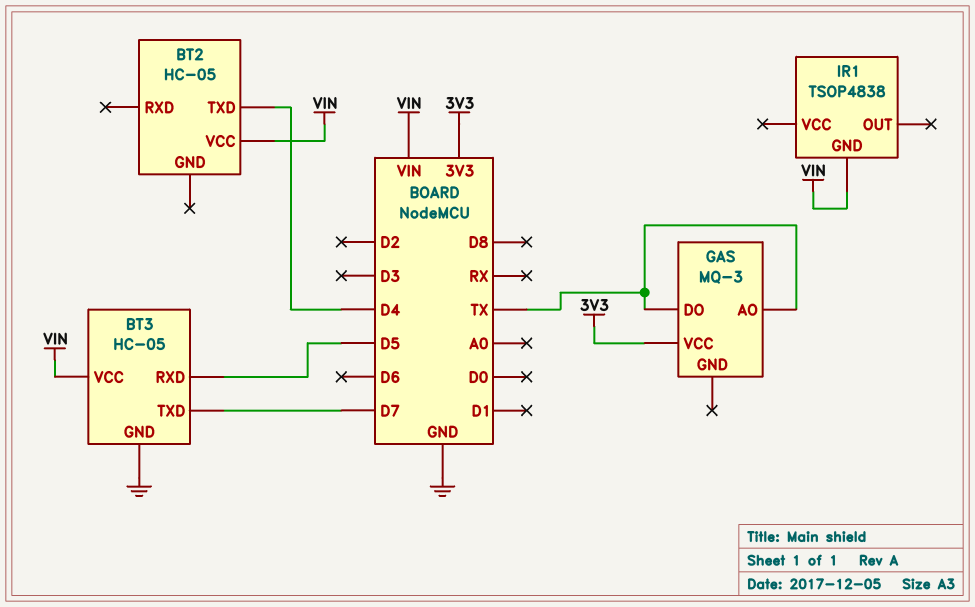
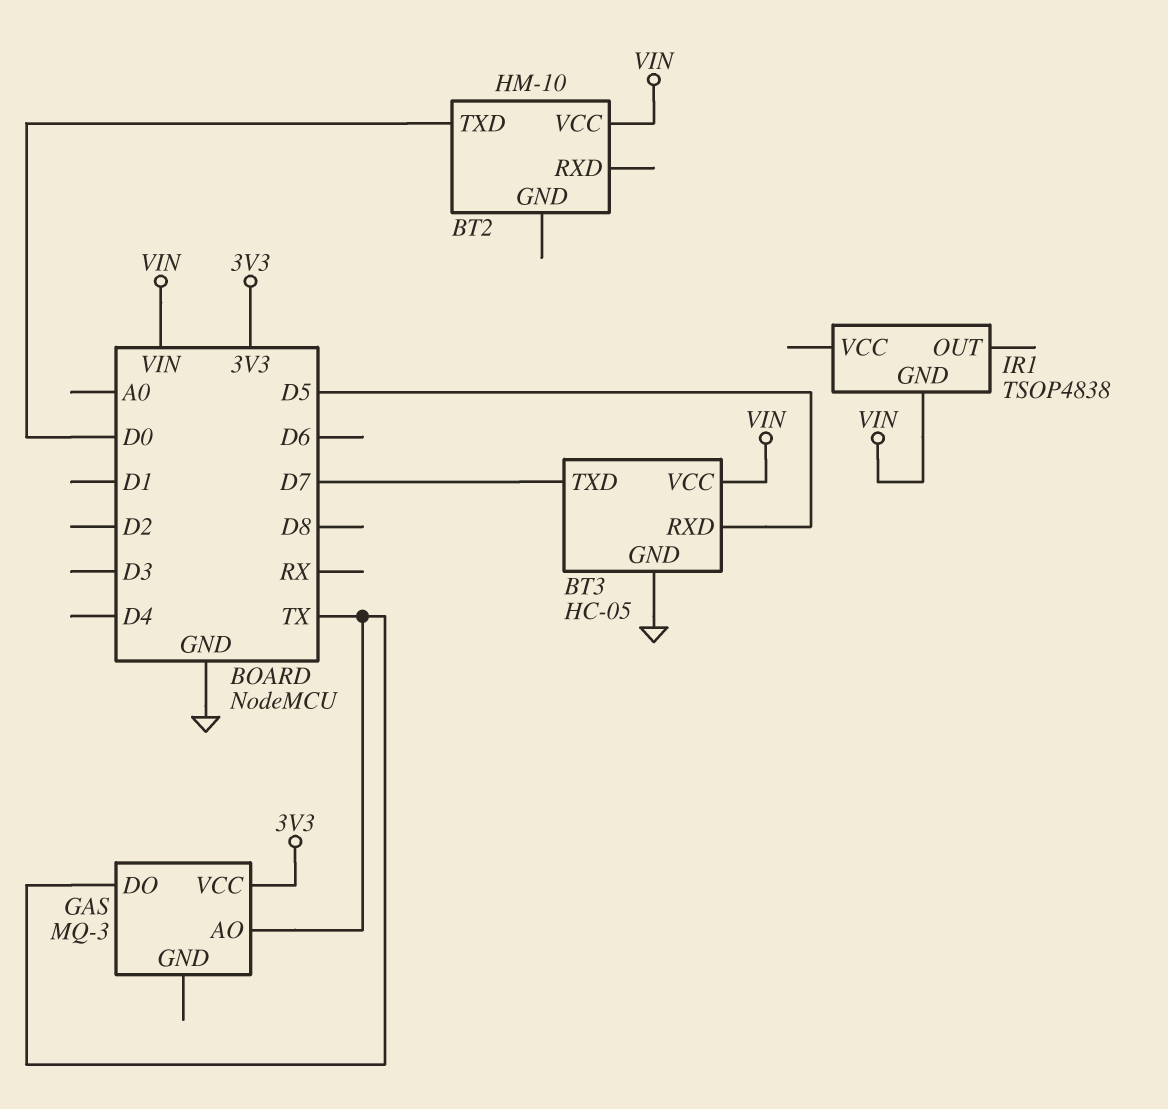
BT2: HC-05 -> HM-10
BT2 pin TXD: D4 -> D0

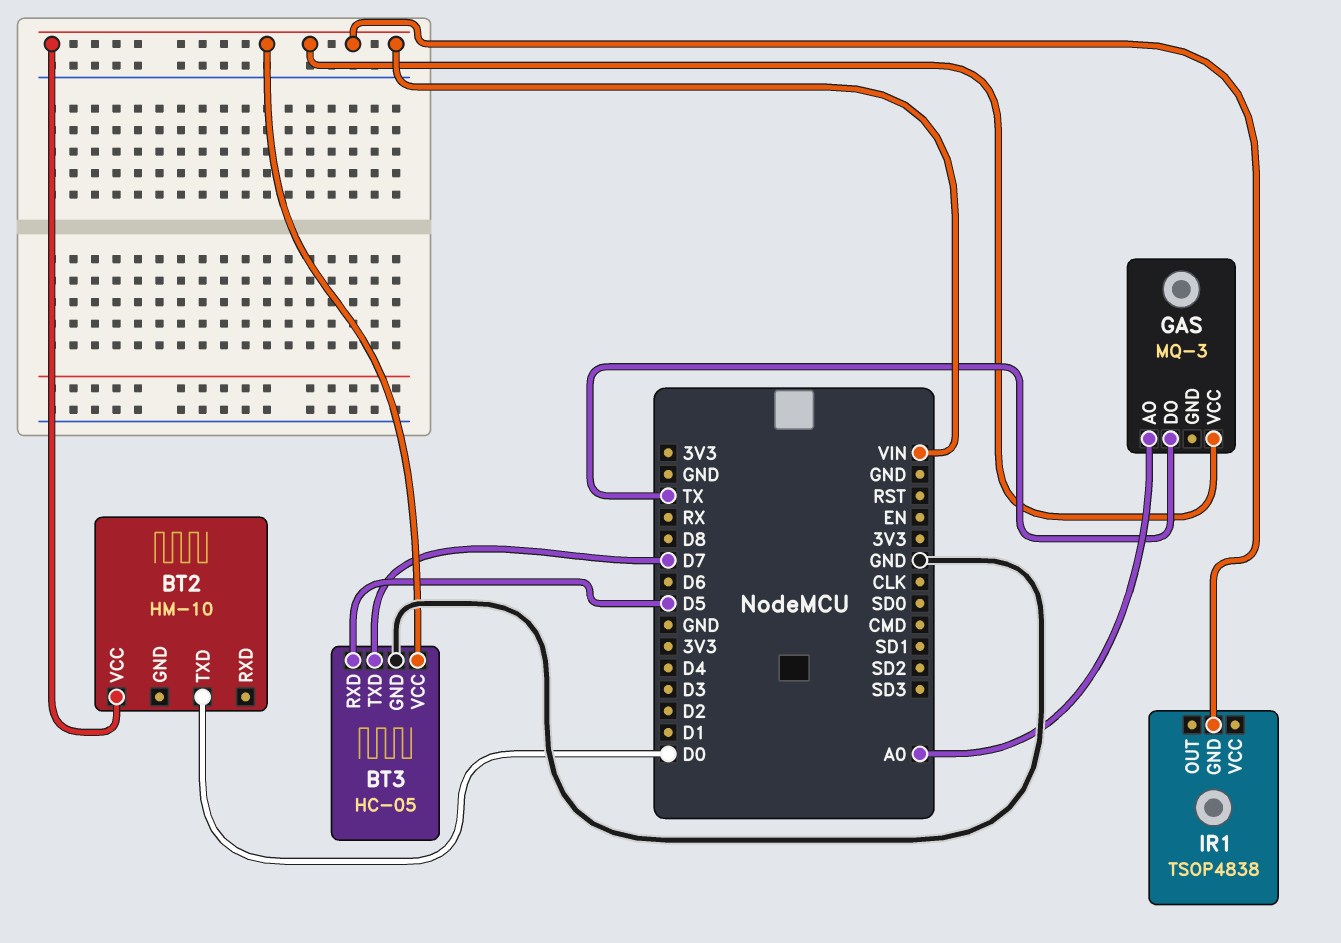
GAS pin AO: TX -> A0
GAS pin VCC: 3V3 -> VIN

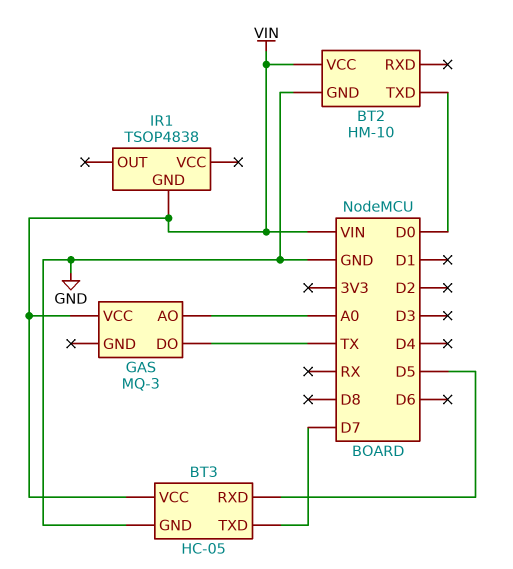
BT2 pin GND: none -> GND

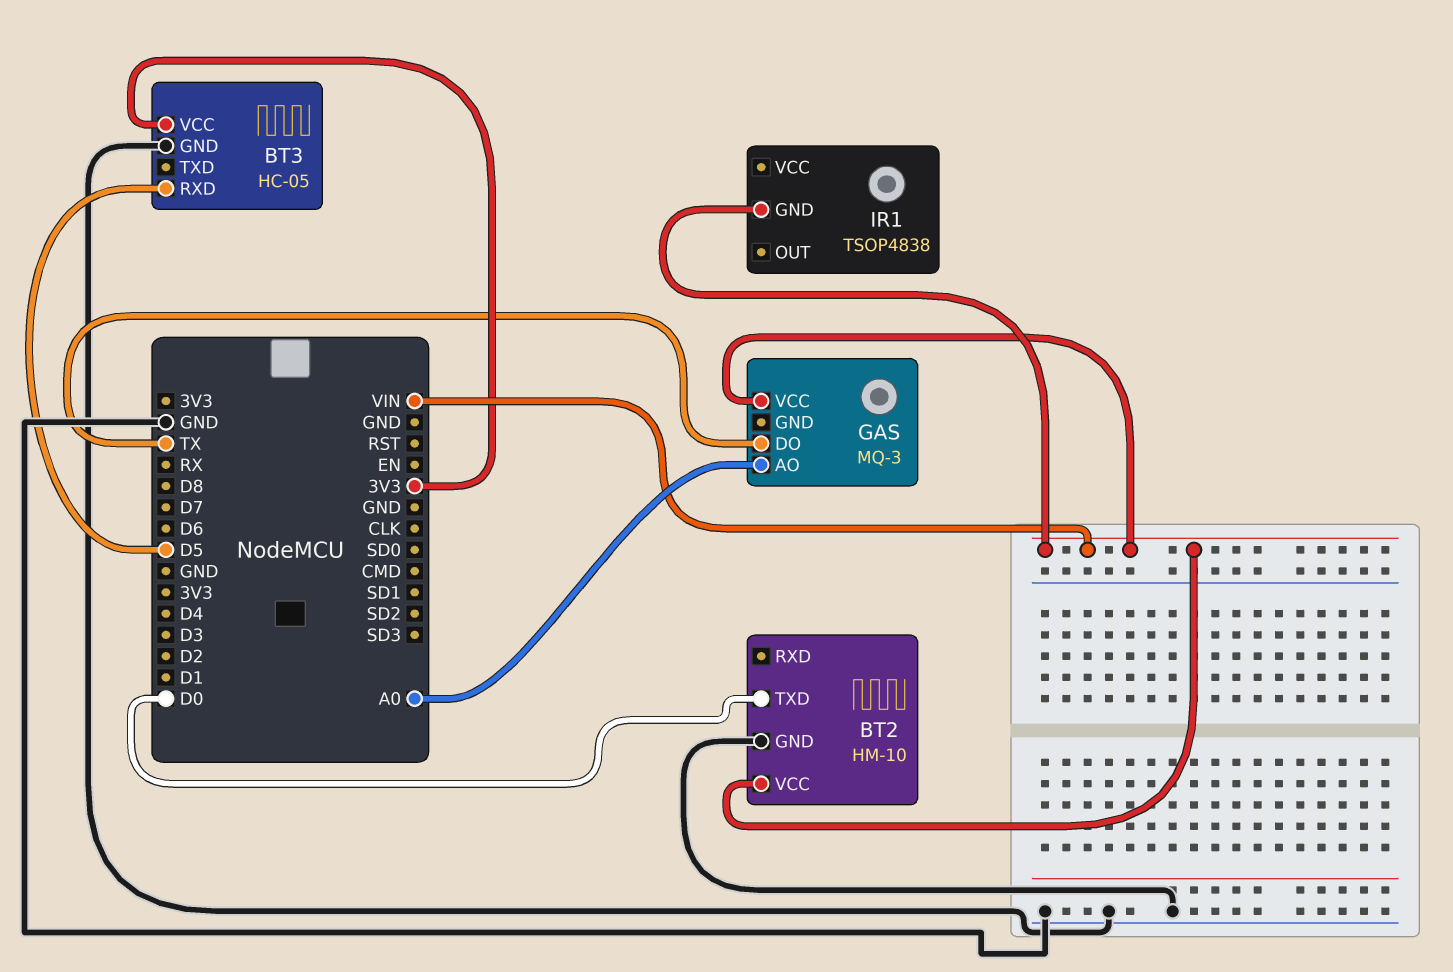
BT3 pin TXD: D7 -> none
BT3 pin VCC: VIN -> 3V3

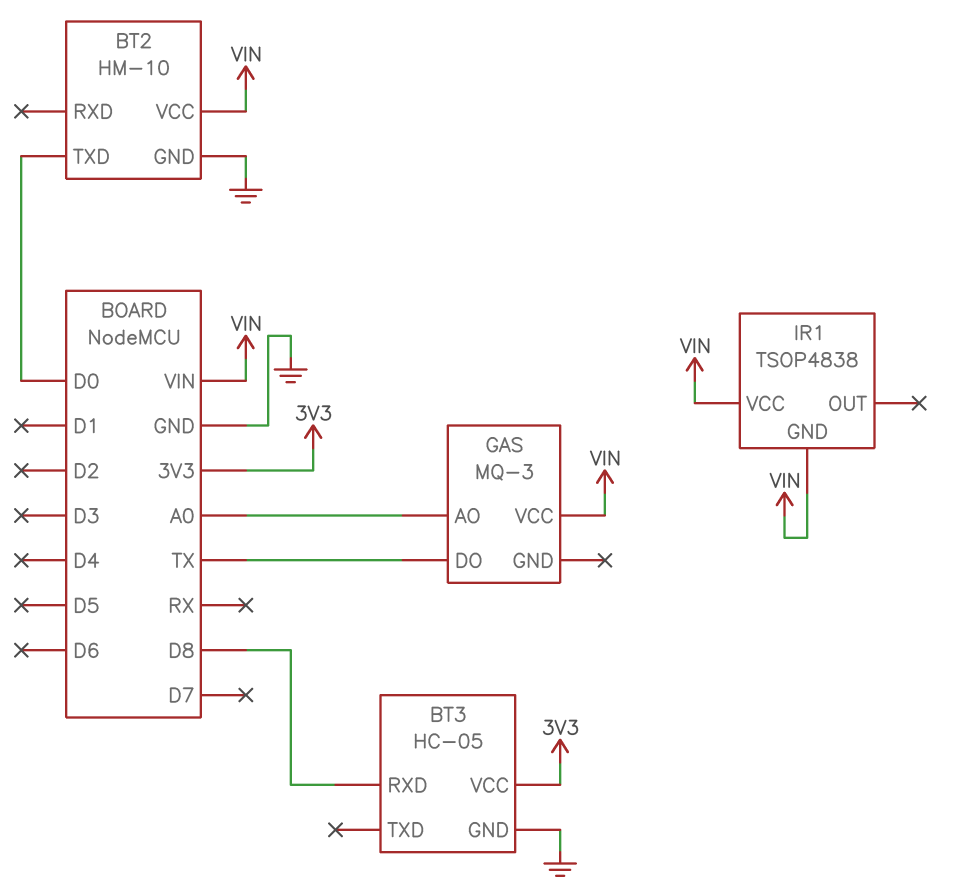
BT3 pin RXD: D5 -> D8
IR1 pin VCC: none -> VIN

